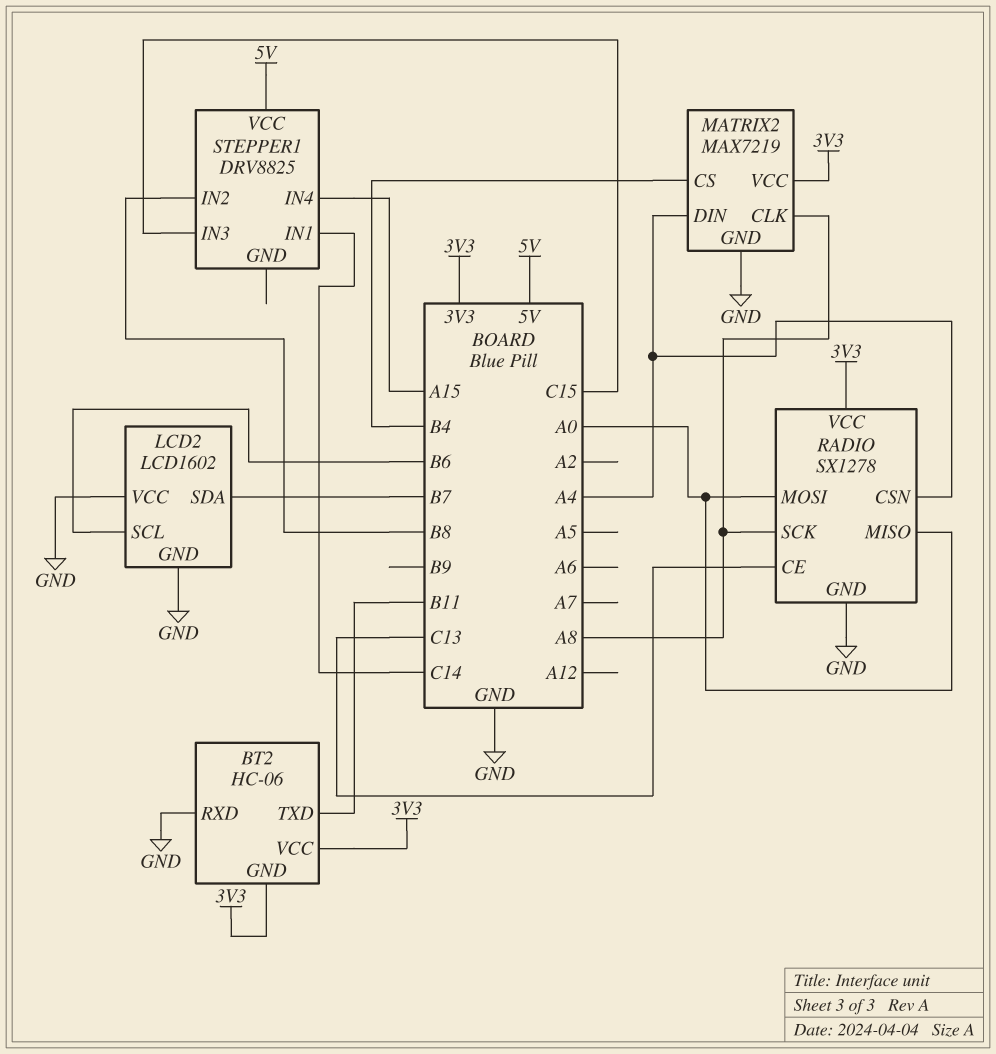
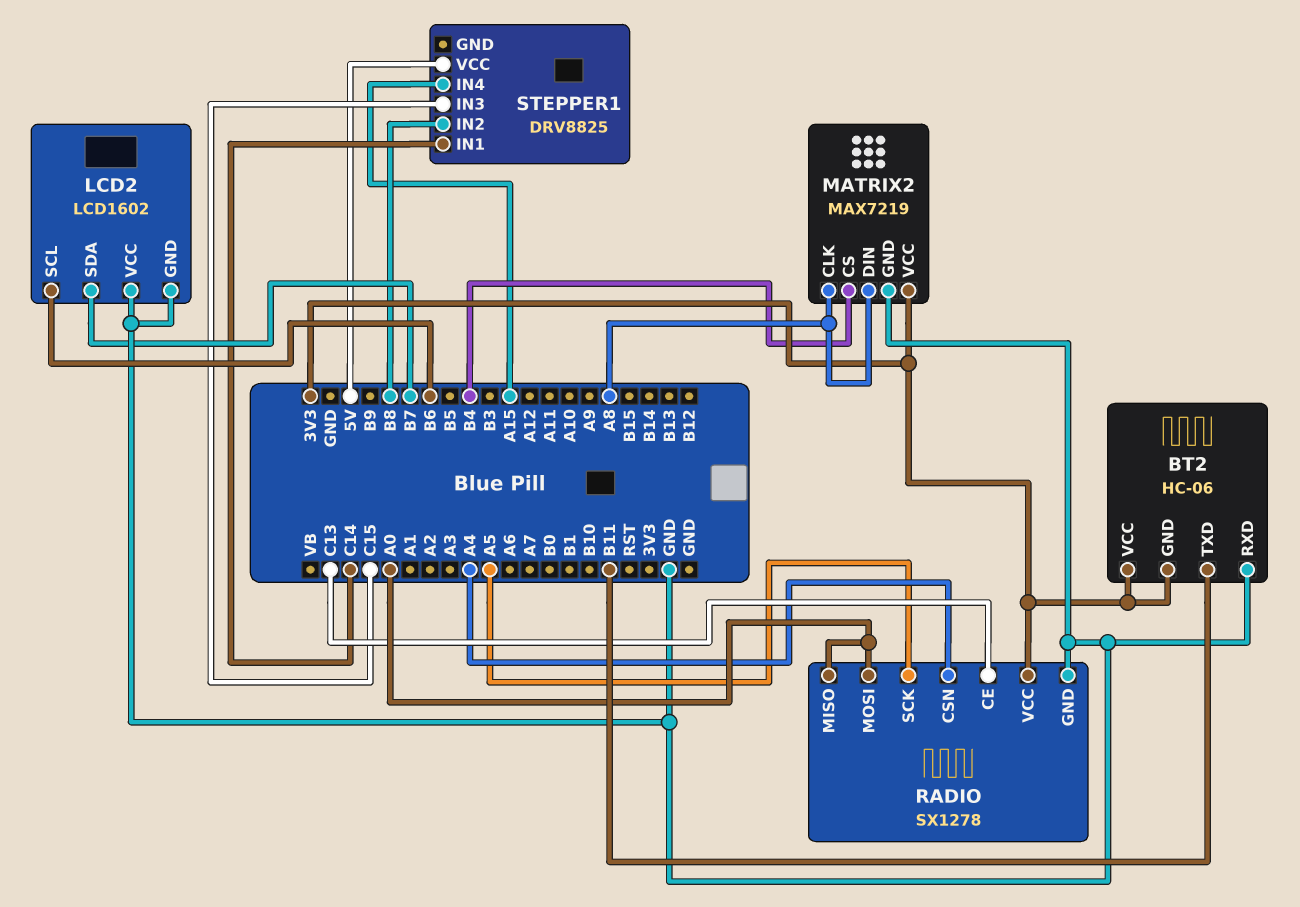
MATRIX2 pin DIN: A4 -> A8
RADIO pin SCK: A8 -> A5

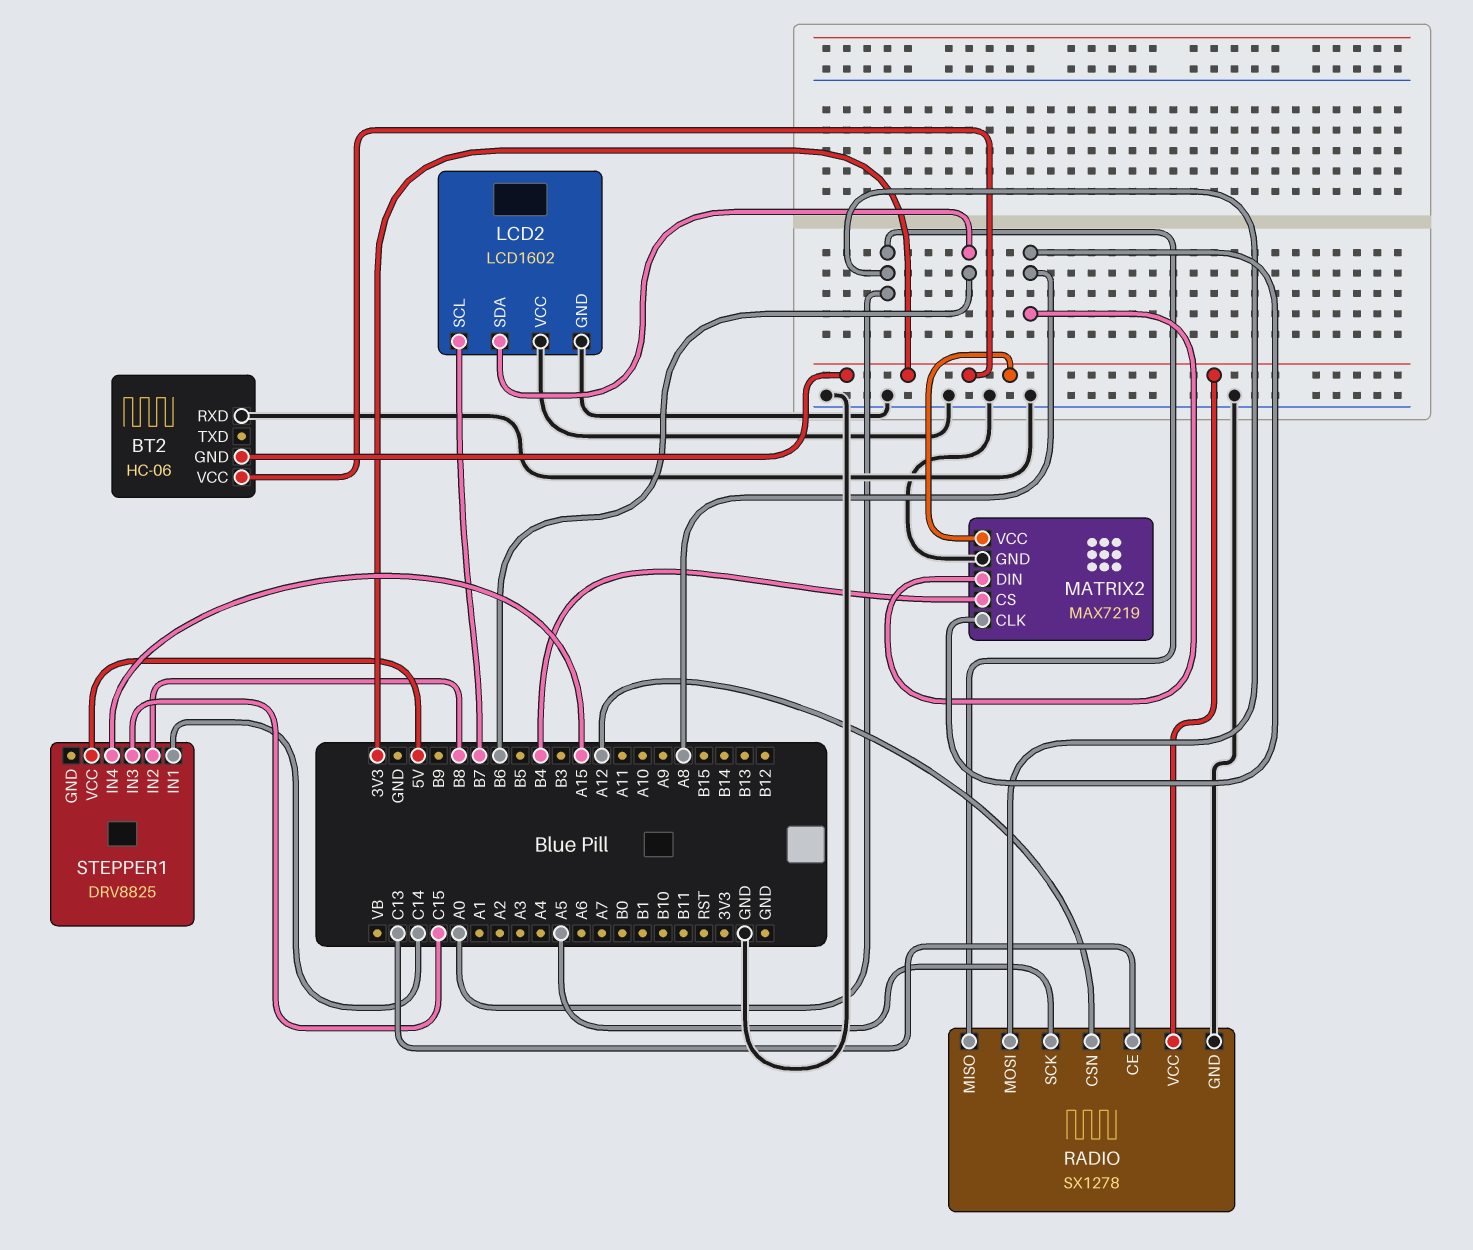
BT2 pin TXD: B11 -> none
LCD2 pin SCL: B6 -> B7
LCD2 pin SDA: B7 -> B6
RADIO pin CSN: A4 -> A12

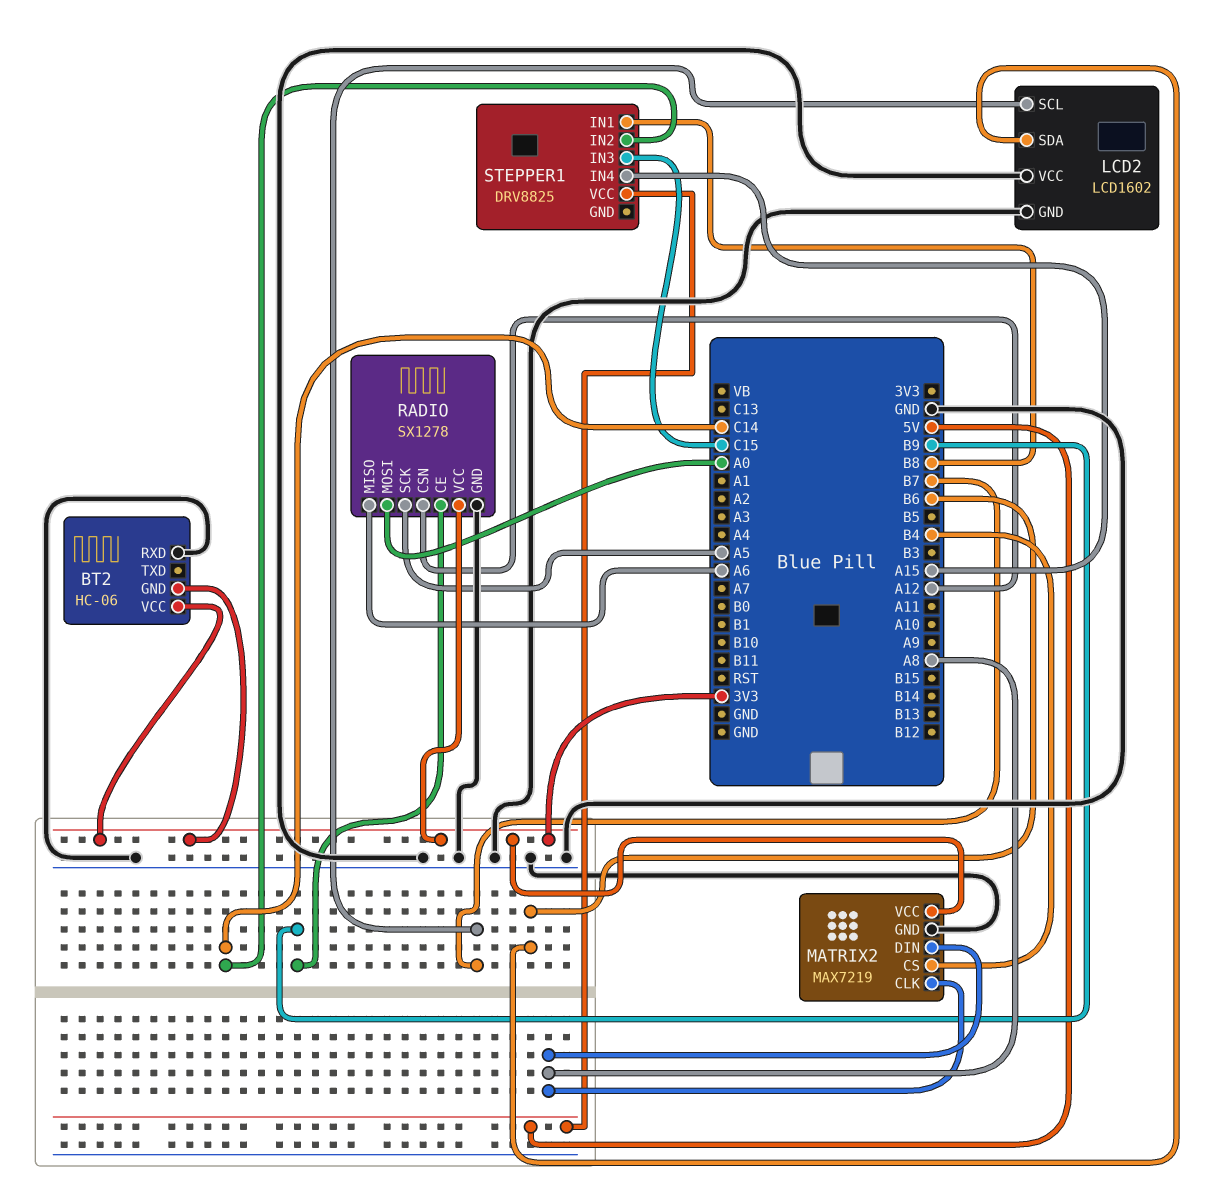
RADIO pin CE: C13 -> B9
RADIO pin MISO: A0 -> A6
STEPPER1 pin IN1: C14 -> B8
STEPPER1 pin IN2: B8 -> C14

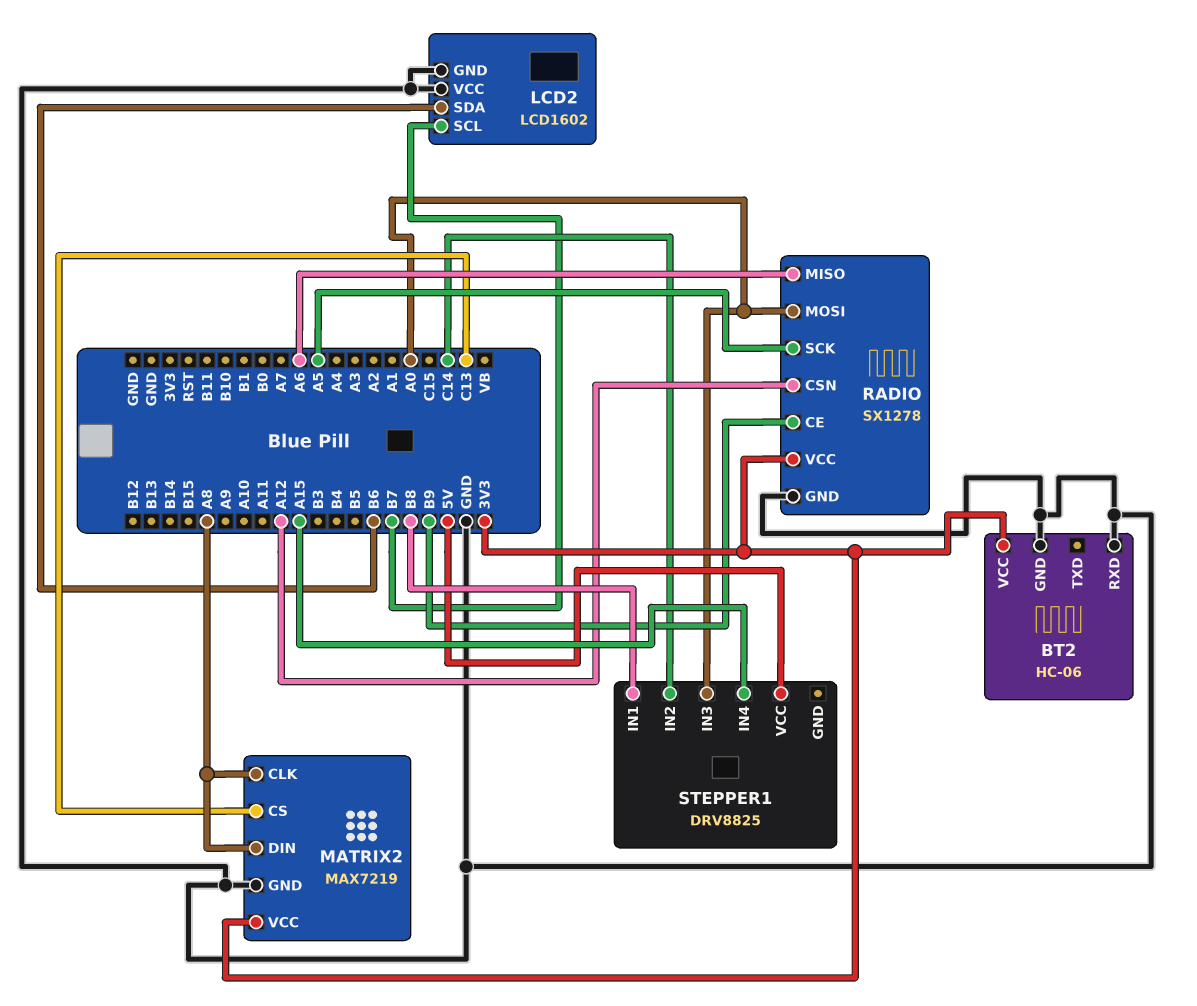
BT2 pin GND: 3V3 -> GND
MATRIX2 pin CS: B4 -> C13
STEPPER1 pin IN3: C15 -> A0

